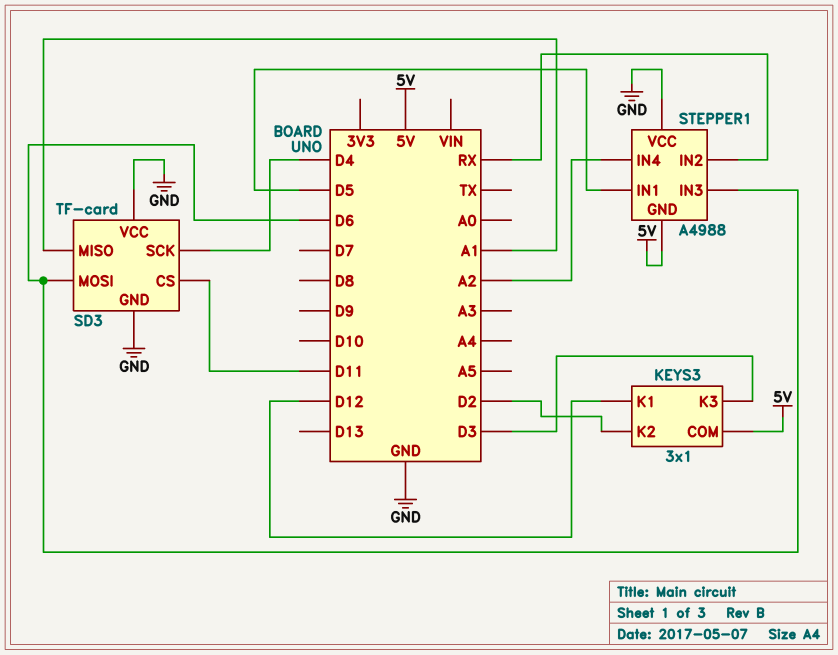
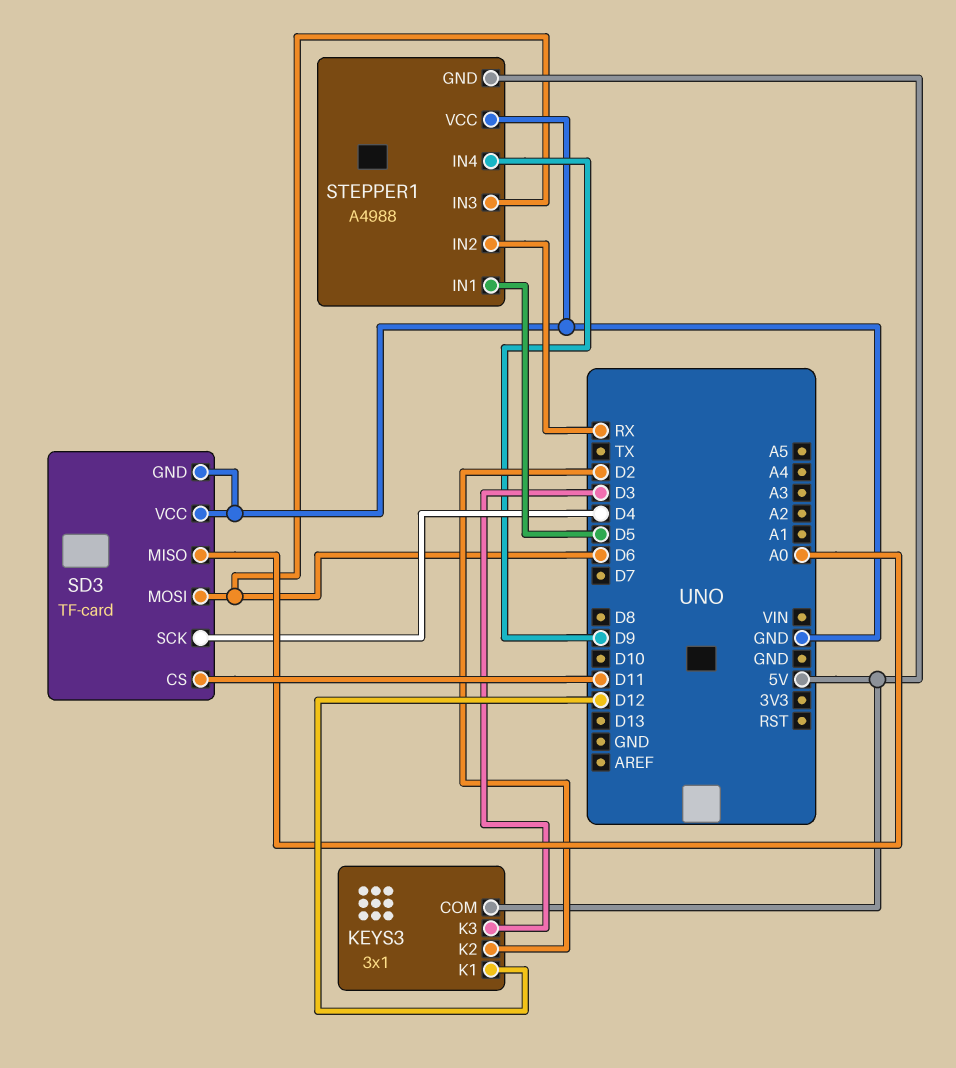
SD3 pin MISO: A1 -> A0
STEPPER1 pin IN4: A2 -> D9

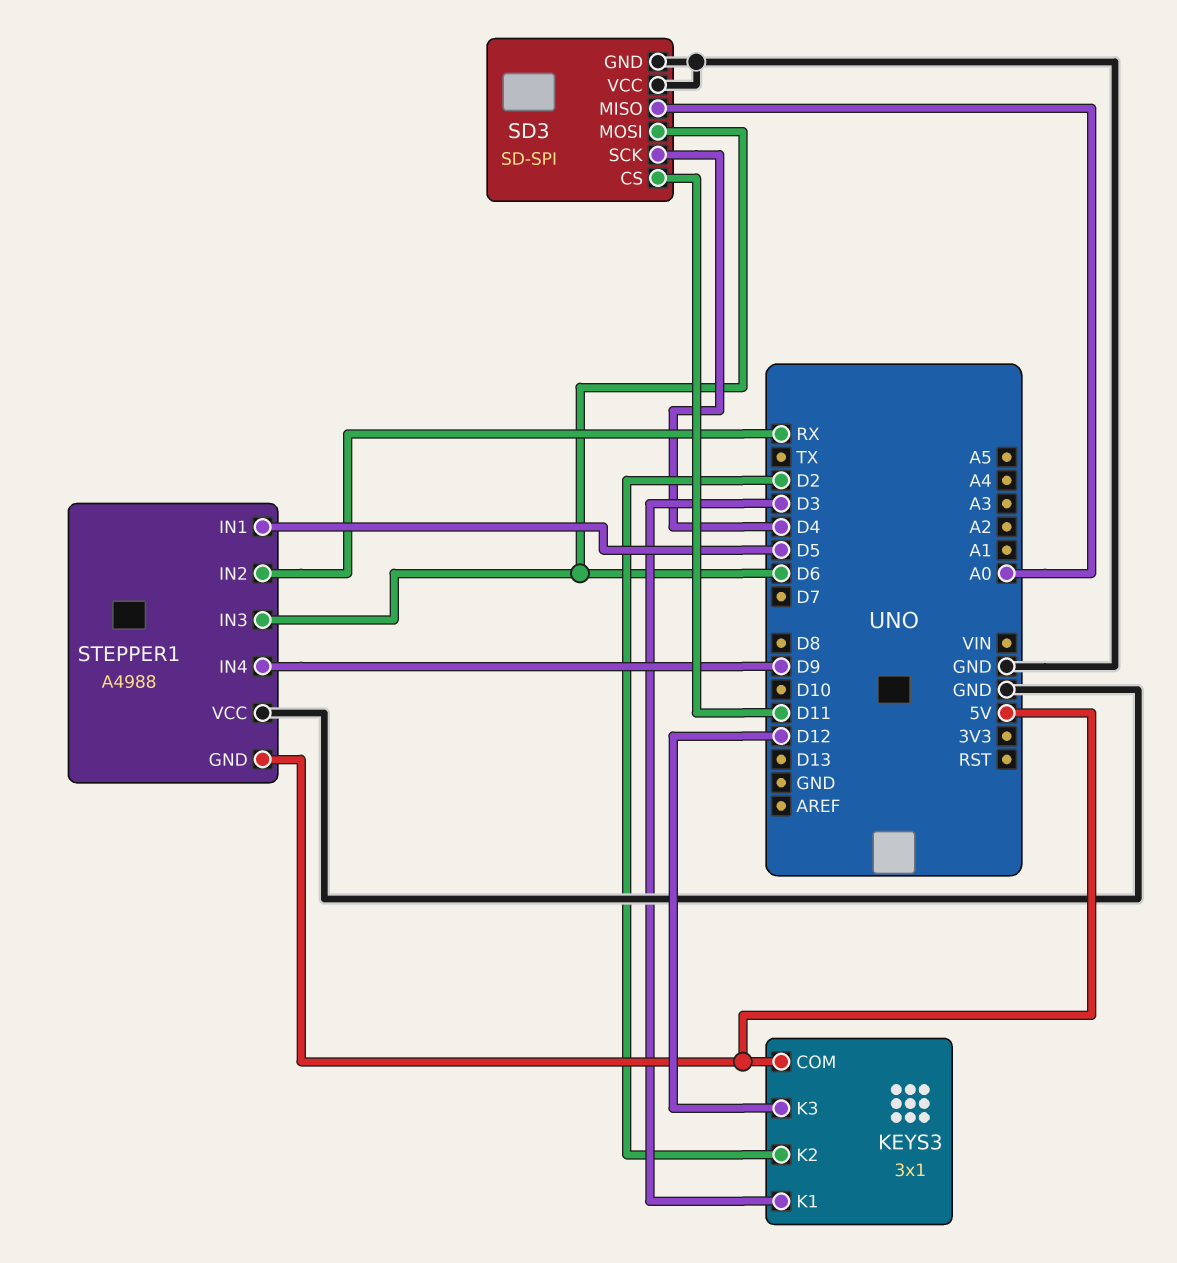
KEYS3 pin K1: D12 -> D3
KEYS3 pin K3: D3 -> D12
SD3: TF-card -> SD-SPI

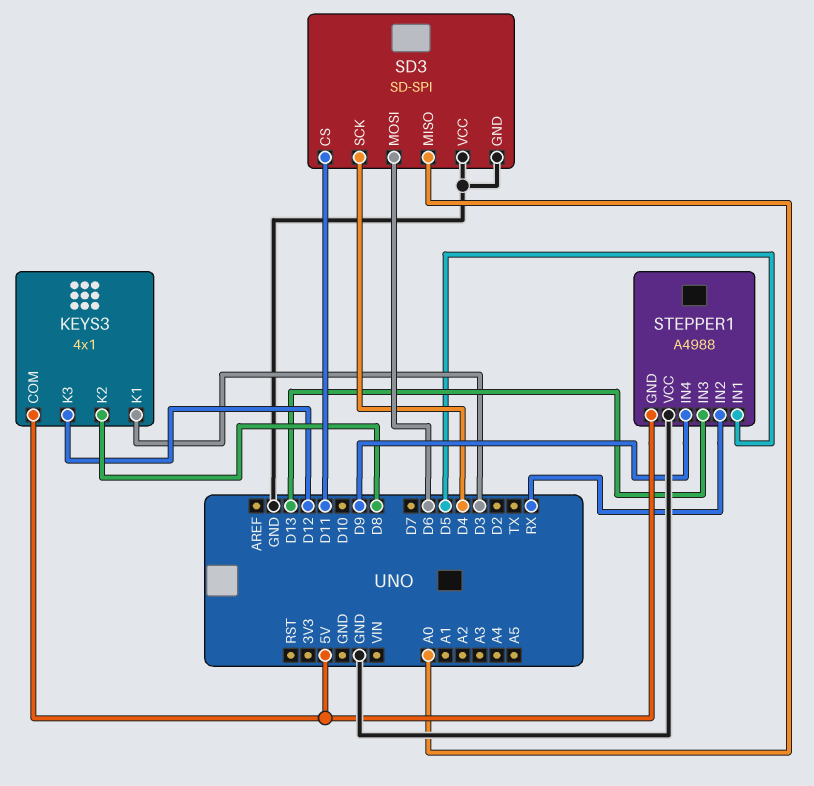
KEYS3: 3x1 -> 4x1
KEYS3 pin K2: D2 -> D8
STEPPER1 pin IN3: D6 -> D13

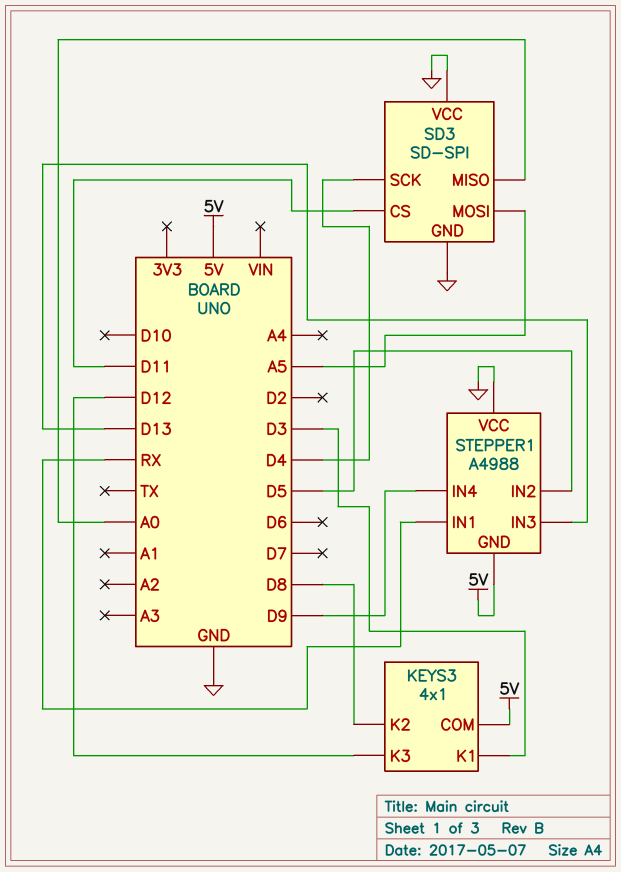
SD3 pin MOSI: D6 -> A5
STEPPER1 pin IN1: D5 -> RX
STEPPER1 pin IN2: RX -> D5

